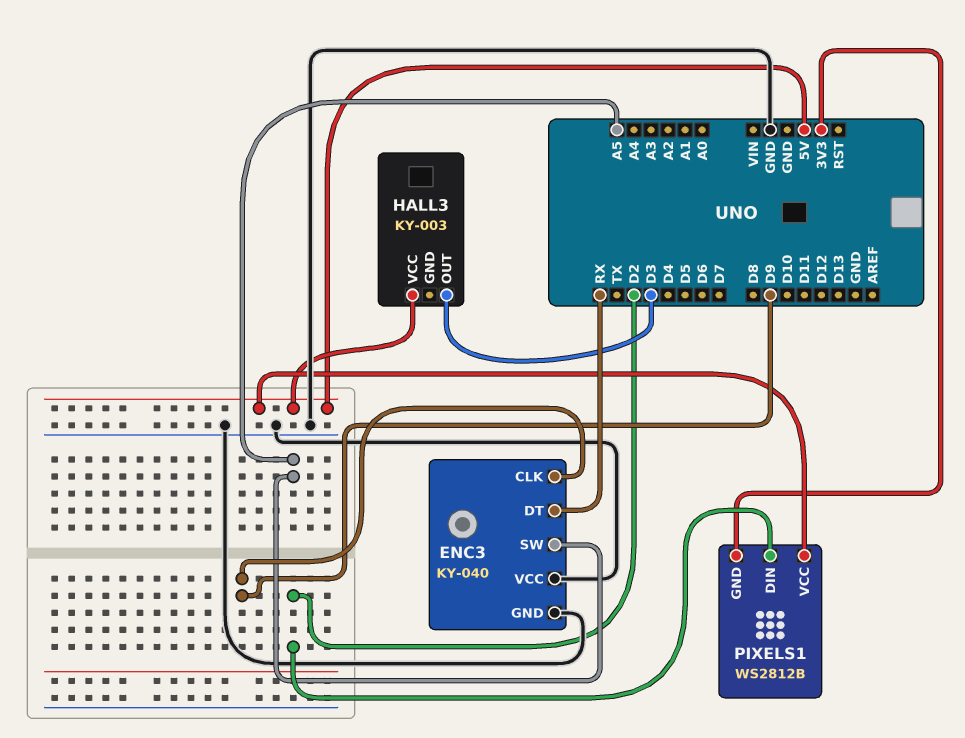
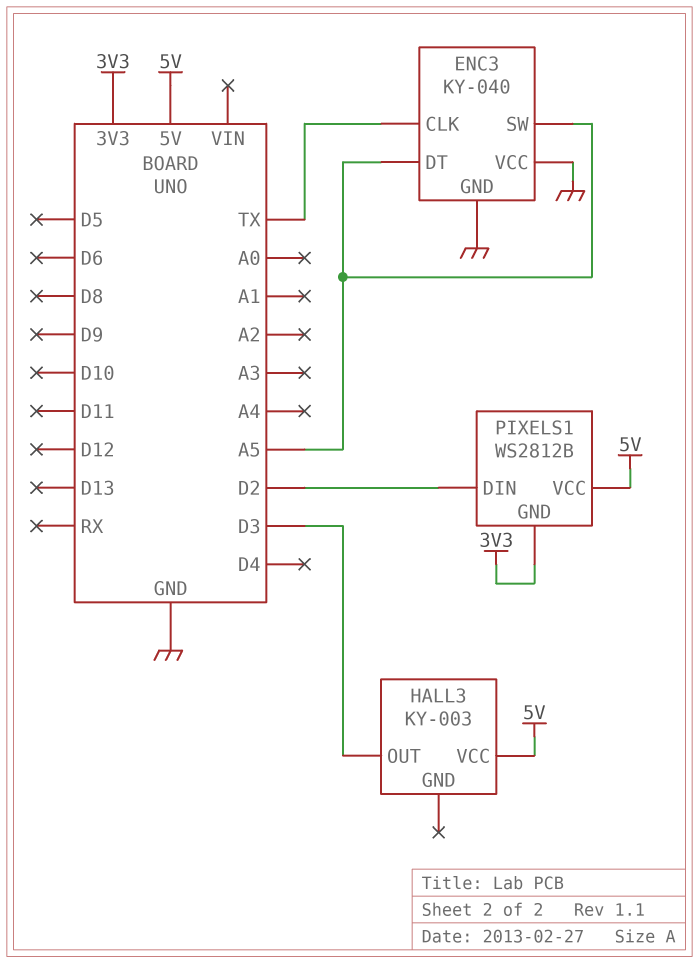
ENC3 pin CLK: D9 -> TX
ENC3 pin DT: RX -> A5

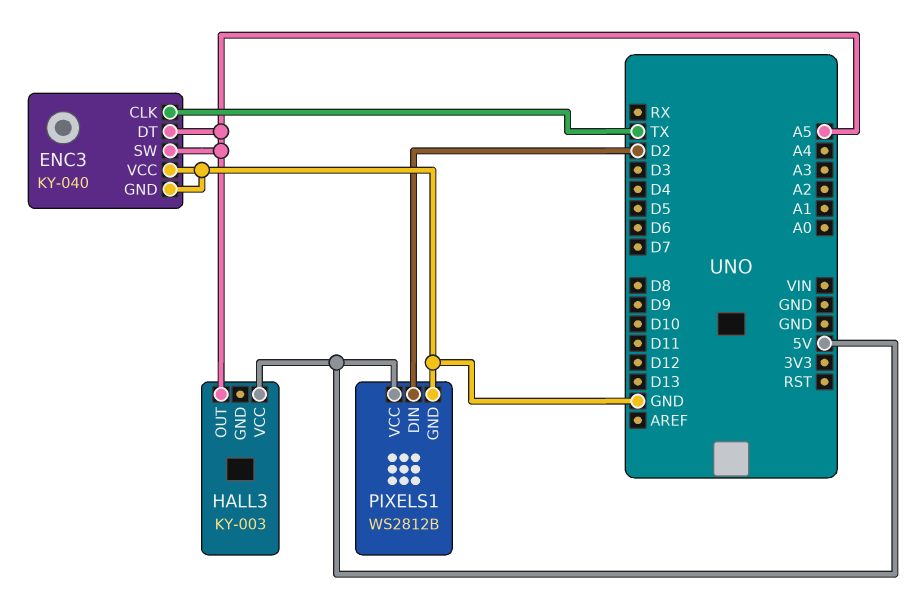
HALL3 pin OUT: D3 -> A5
PIXELS1 pin GND: 3V3 -> GND

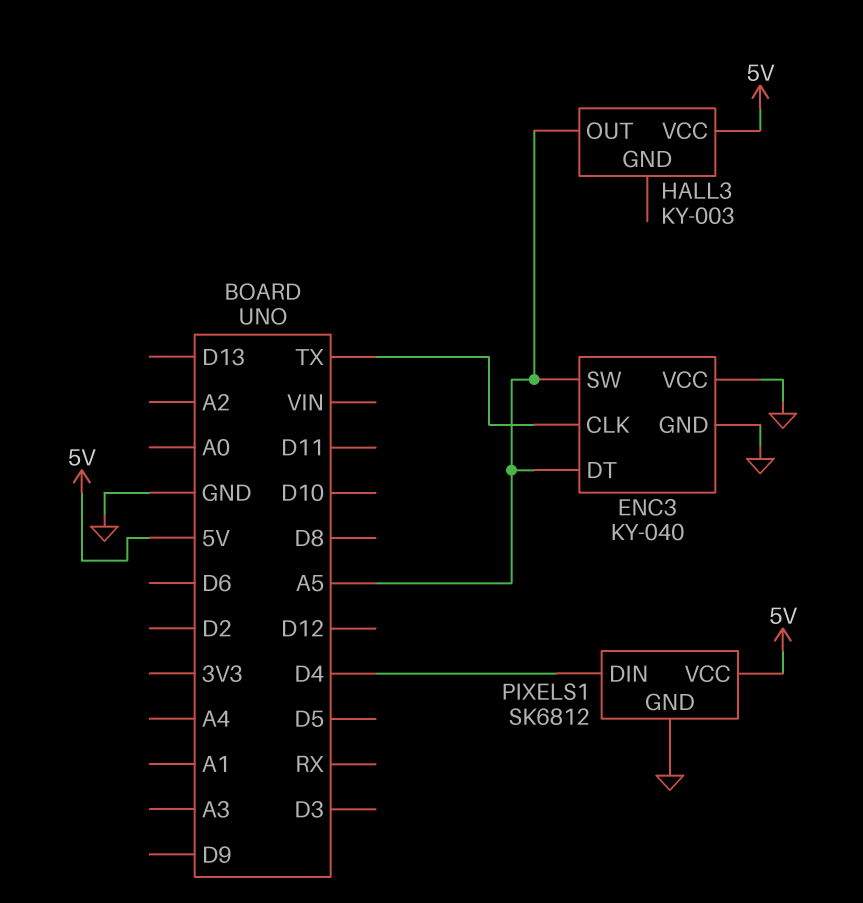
PIXELS1: WS2812B -> SK6812
PIXELS1 pin DIN: D2 -> D4

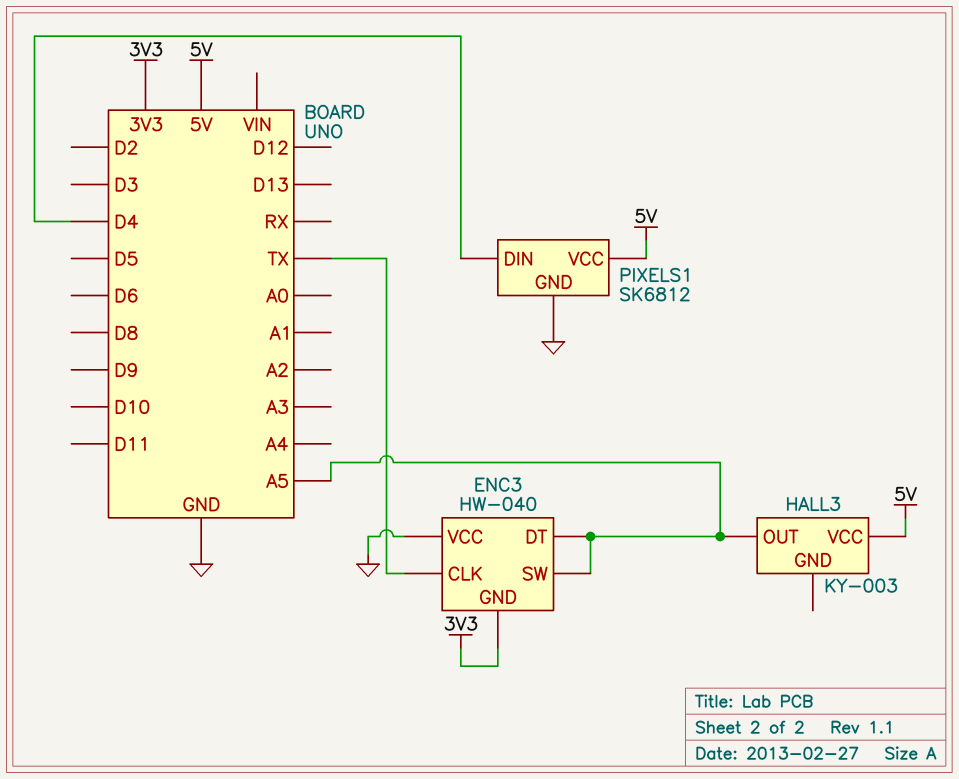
ENC3: KY-040 -> HW-040
ENC3 pin GND: GND -> 3V3

